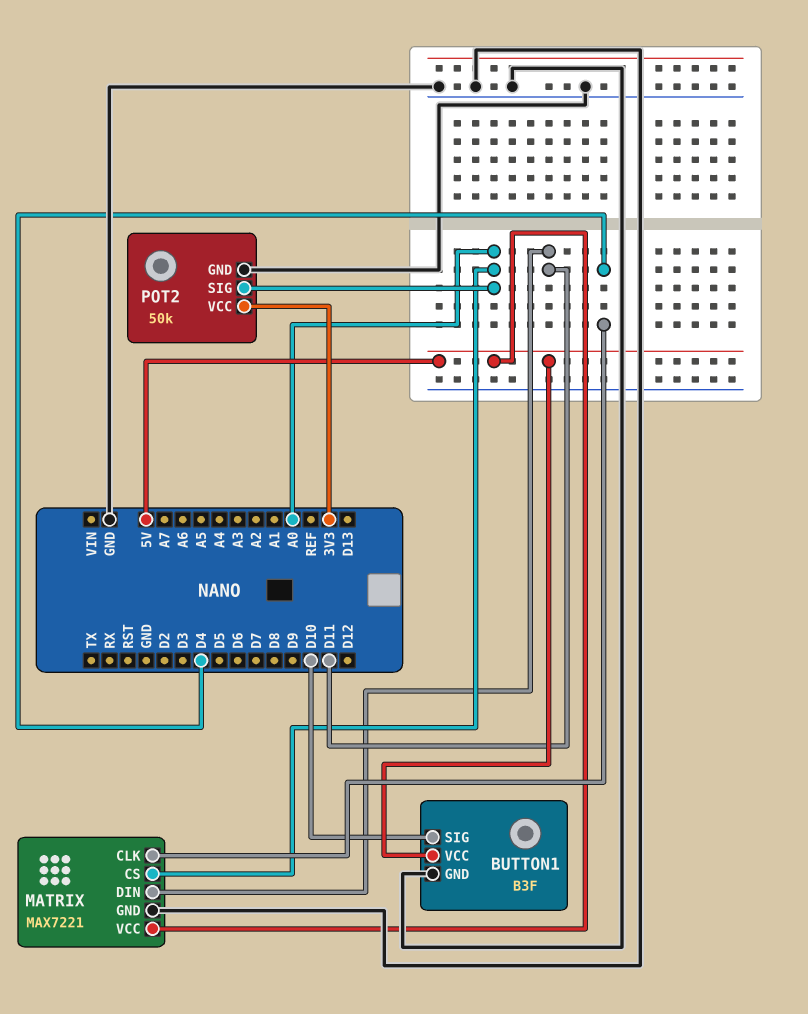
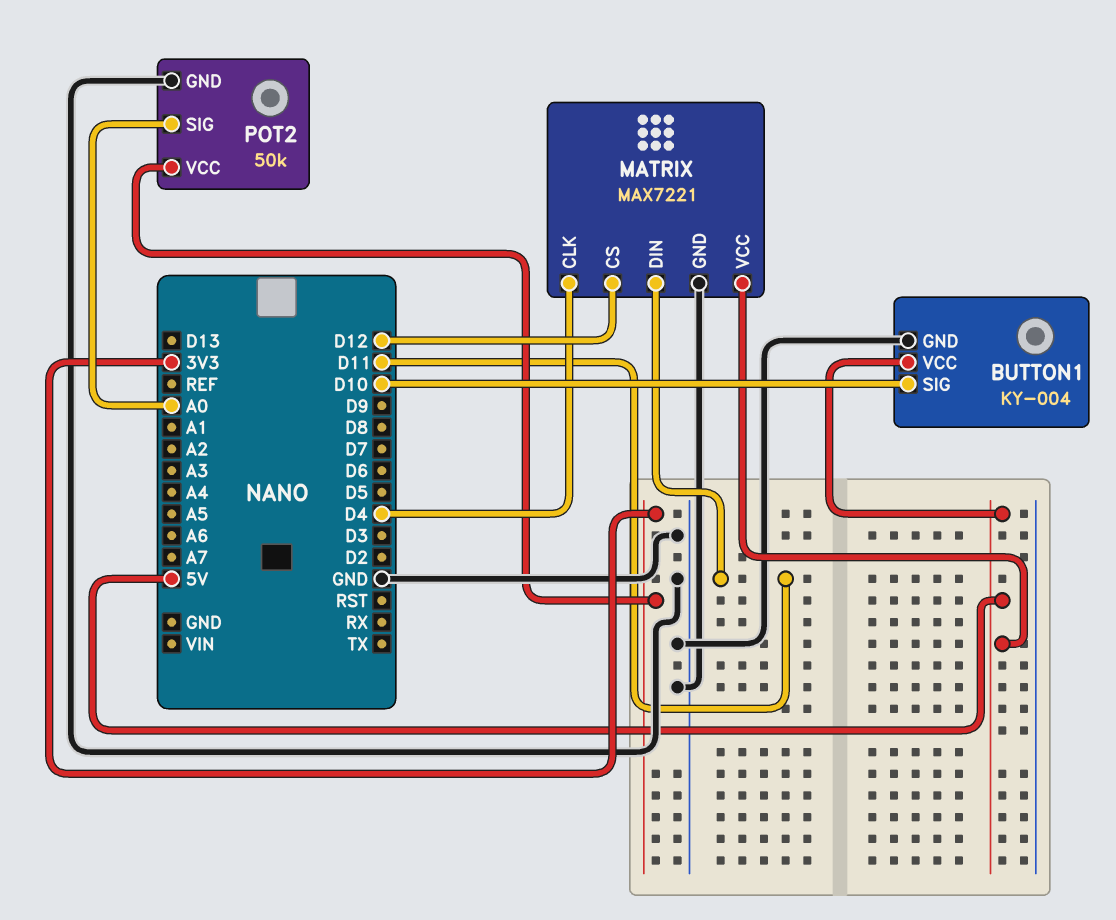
BUTTON1: B3F -> KY-004
MATRIX pin CS: A0 -> D12

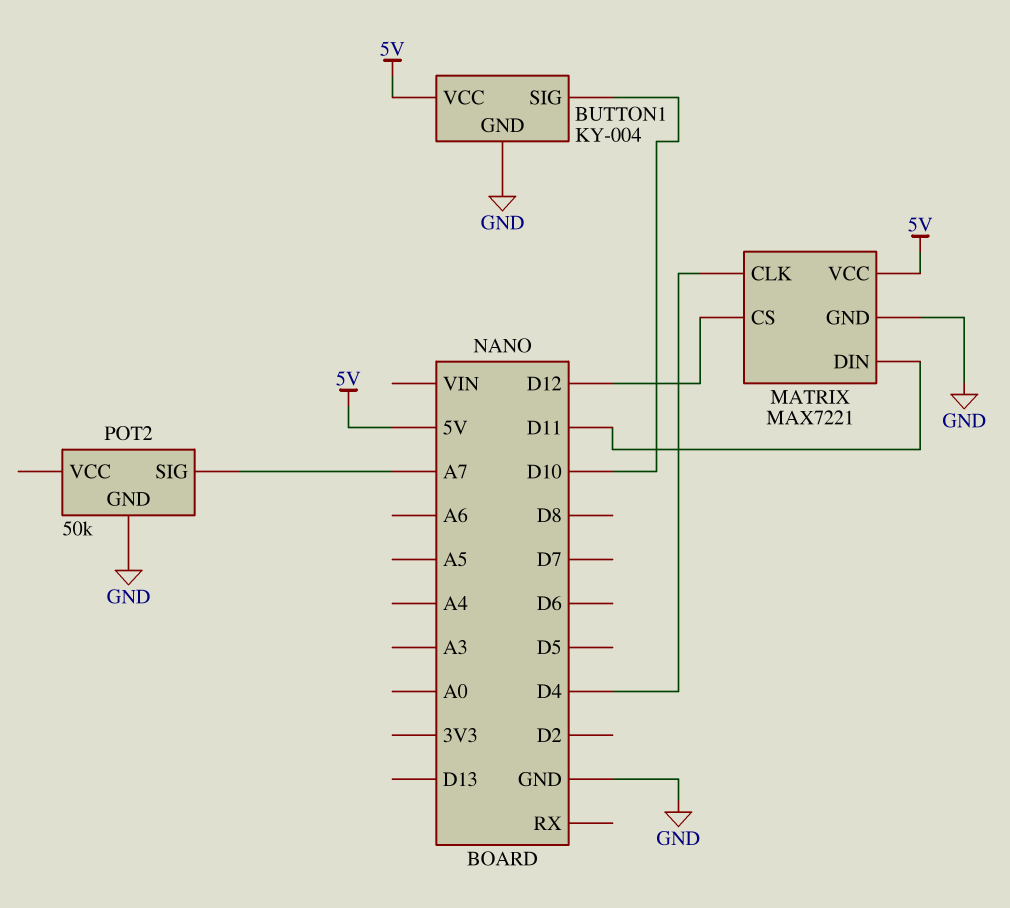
POT2 pin SIG: A0 -> A7
POT2 pin VCC: 3V3 -> none

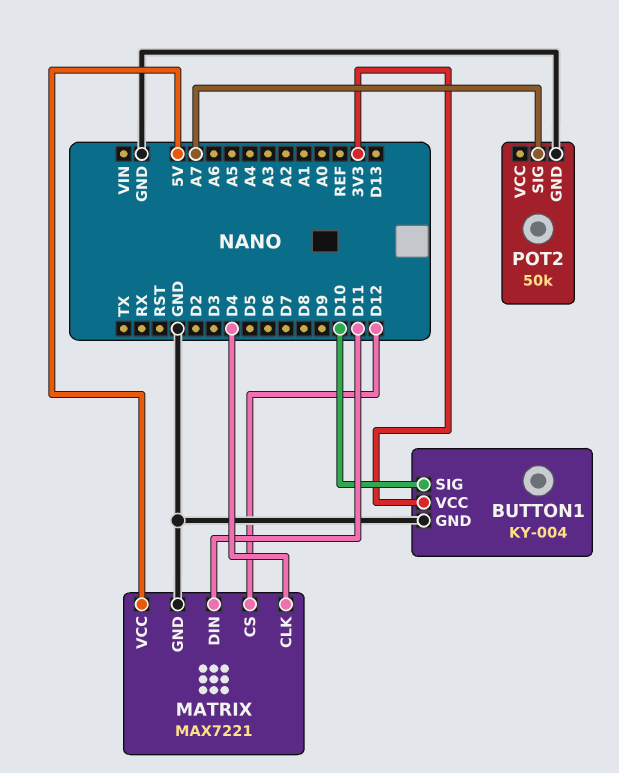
BUTTON1 pin VCC: 5V -> 3V3

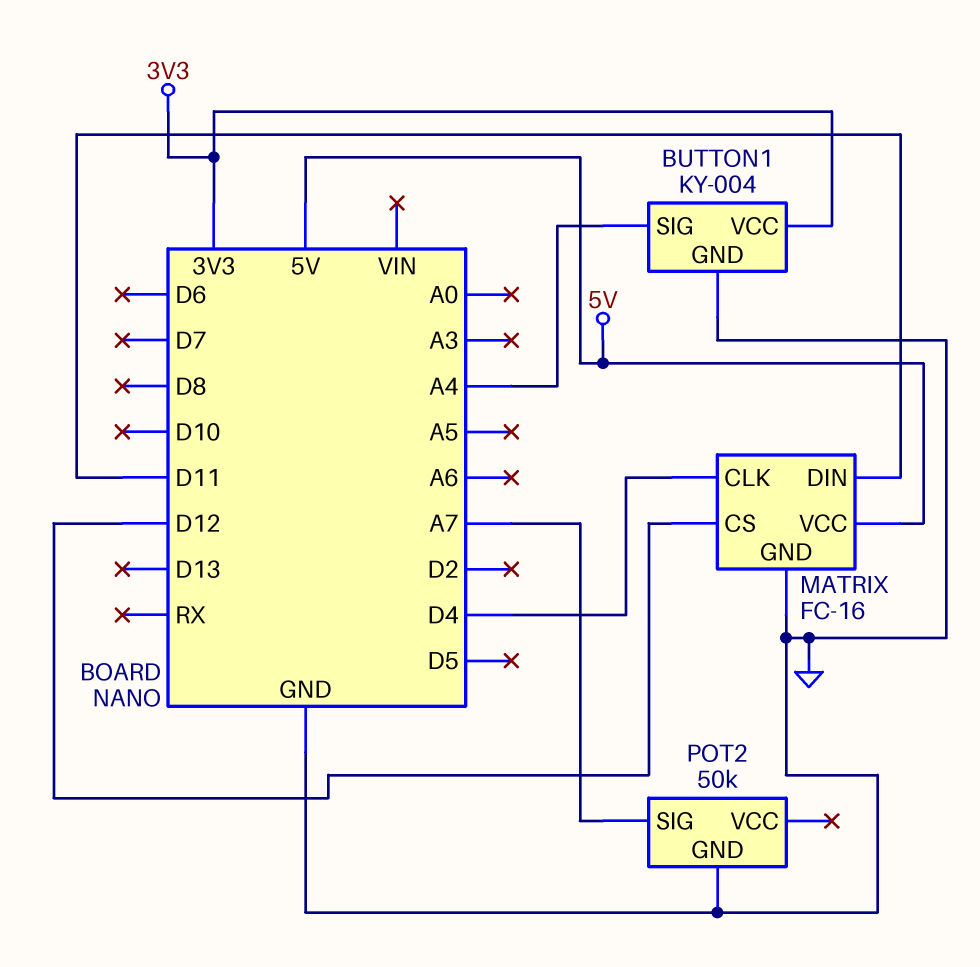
BUTTON1 pin SIG: D10 -> A4
MATRIX: MAX7221 -> FC-16

